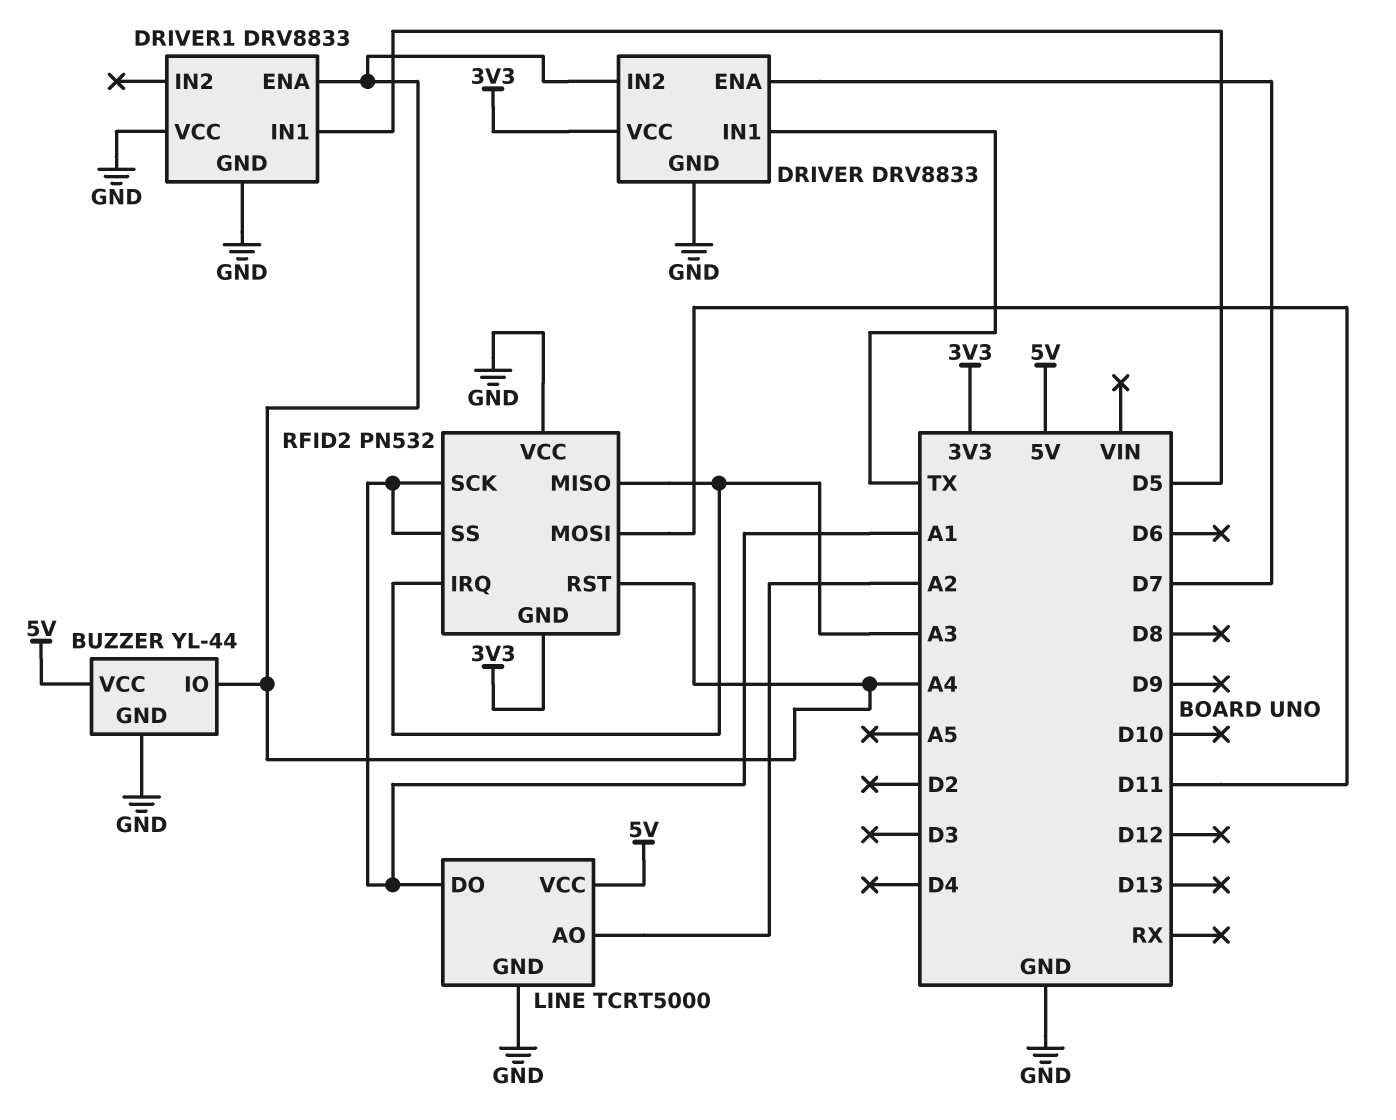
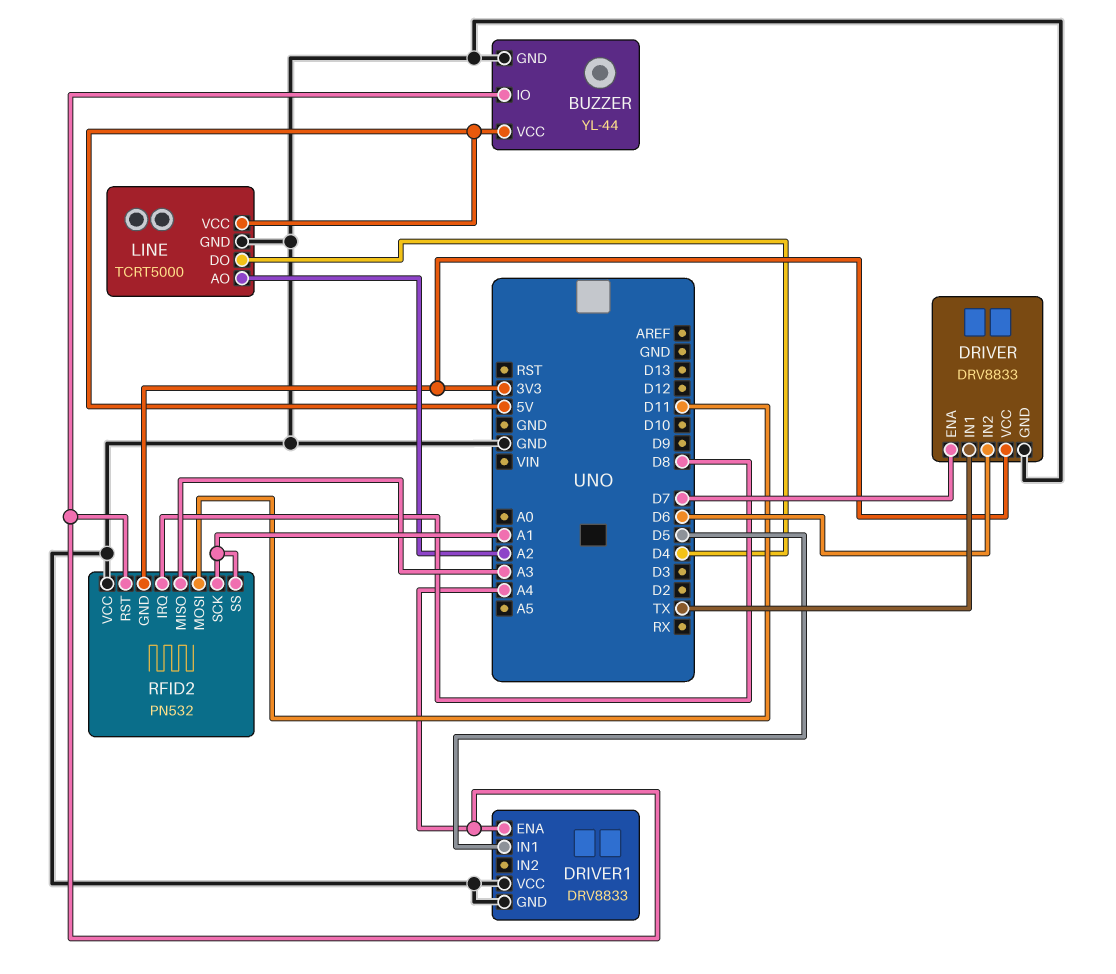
DRIVER pin IN2: A4 -> D6
LINE pin DO: A1 -> D4
RFID2 pin IRQ: A3 -> D8

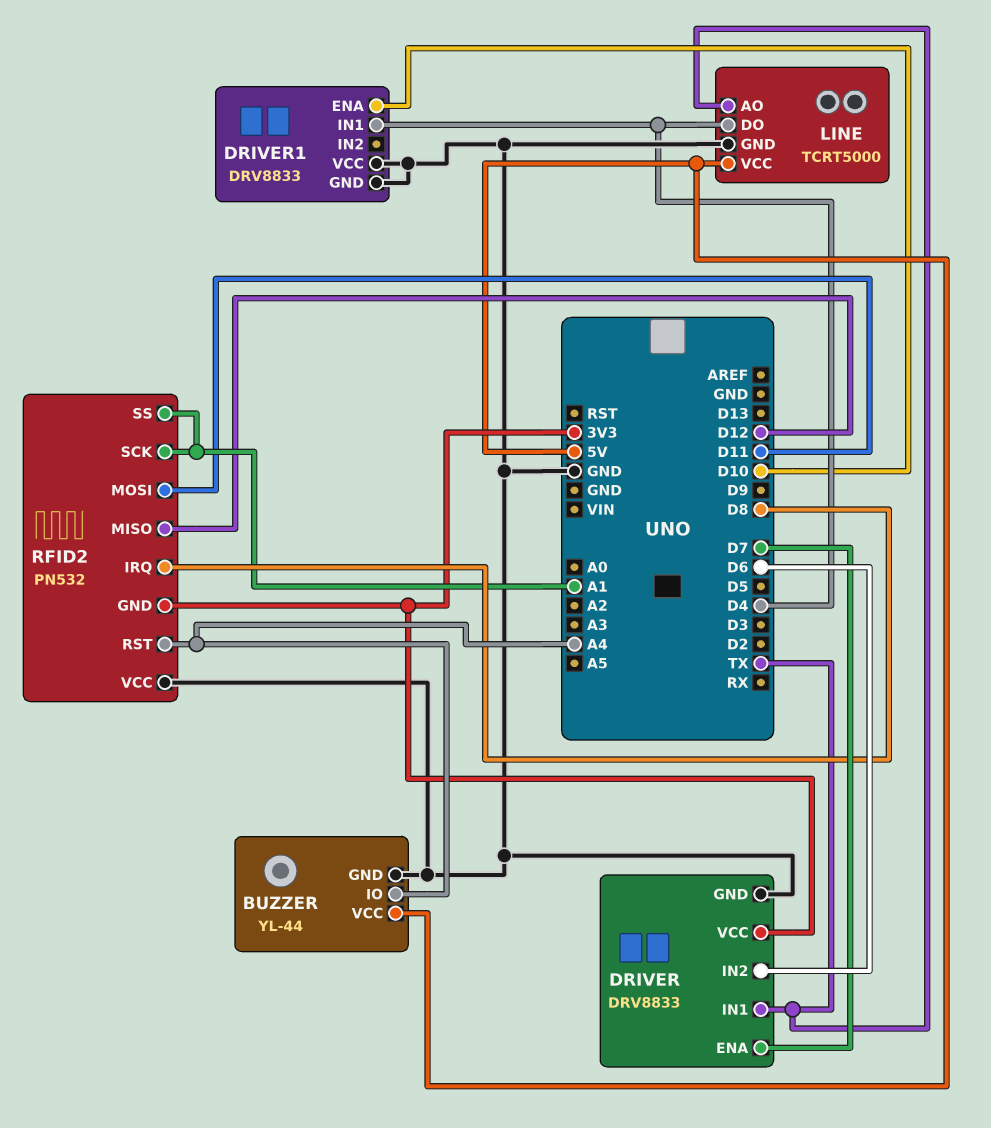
DRIVER1 pin ENA: A4 -> D10
DRIVER1 pin IN1: D5 -> D4
LINE pin AO: A2 -> TX
RFID2 pin MISO: A3 -> D12

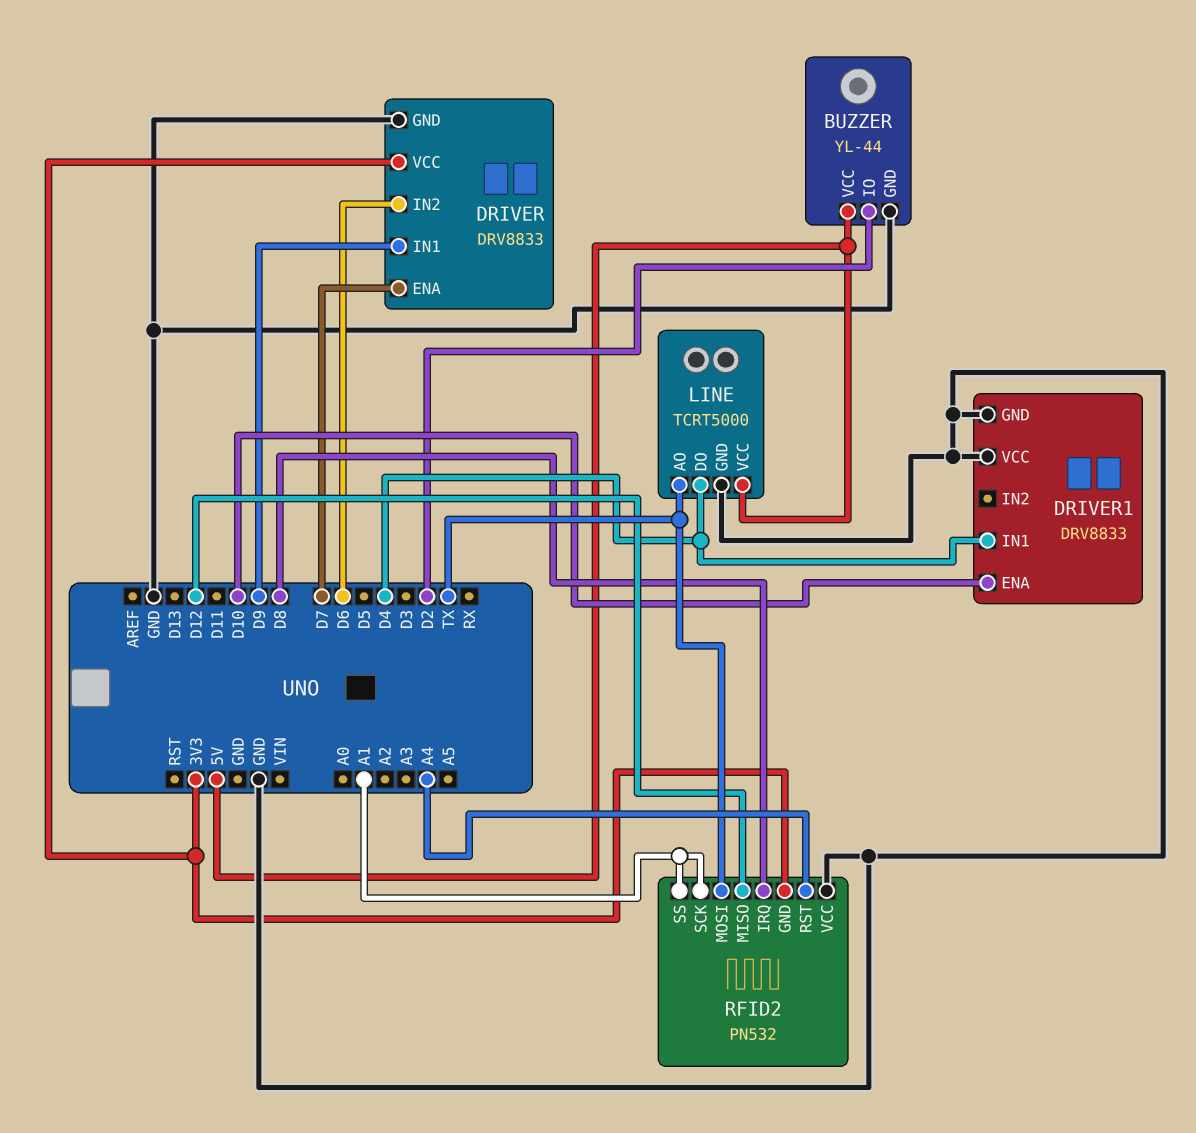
BUZZER pin IO: A4 -> D2
DRIVER pin IN1: TX -> D9
RFID2 pin MOSI: D11 -> TX

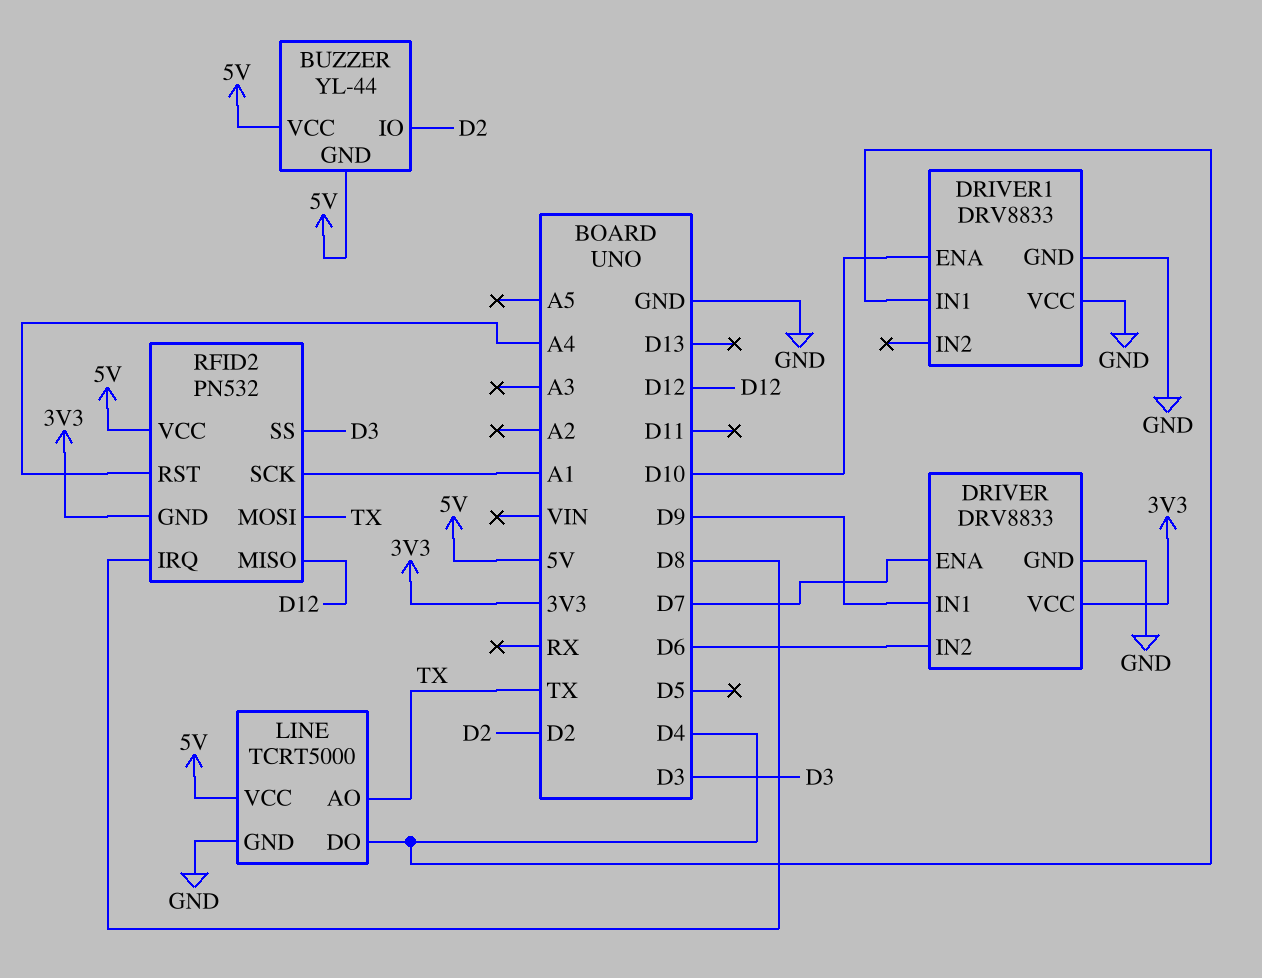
BUZZER pin GND: GND -> 5V
RFID2 pin SS: A1 -> D3
RFID2 pin VCC: GND -> 5V

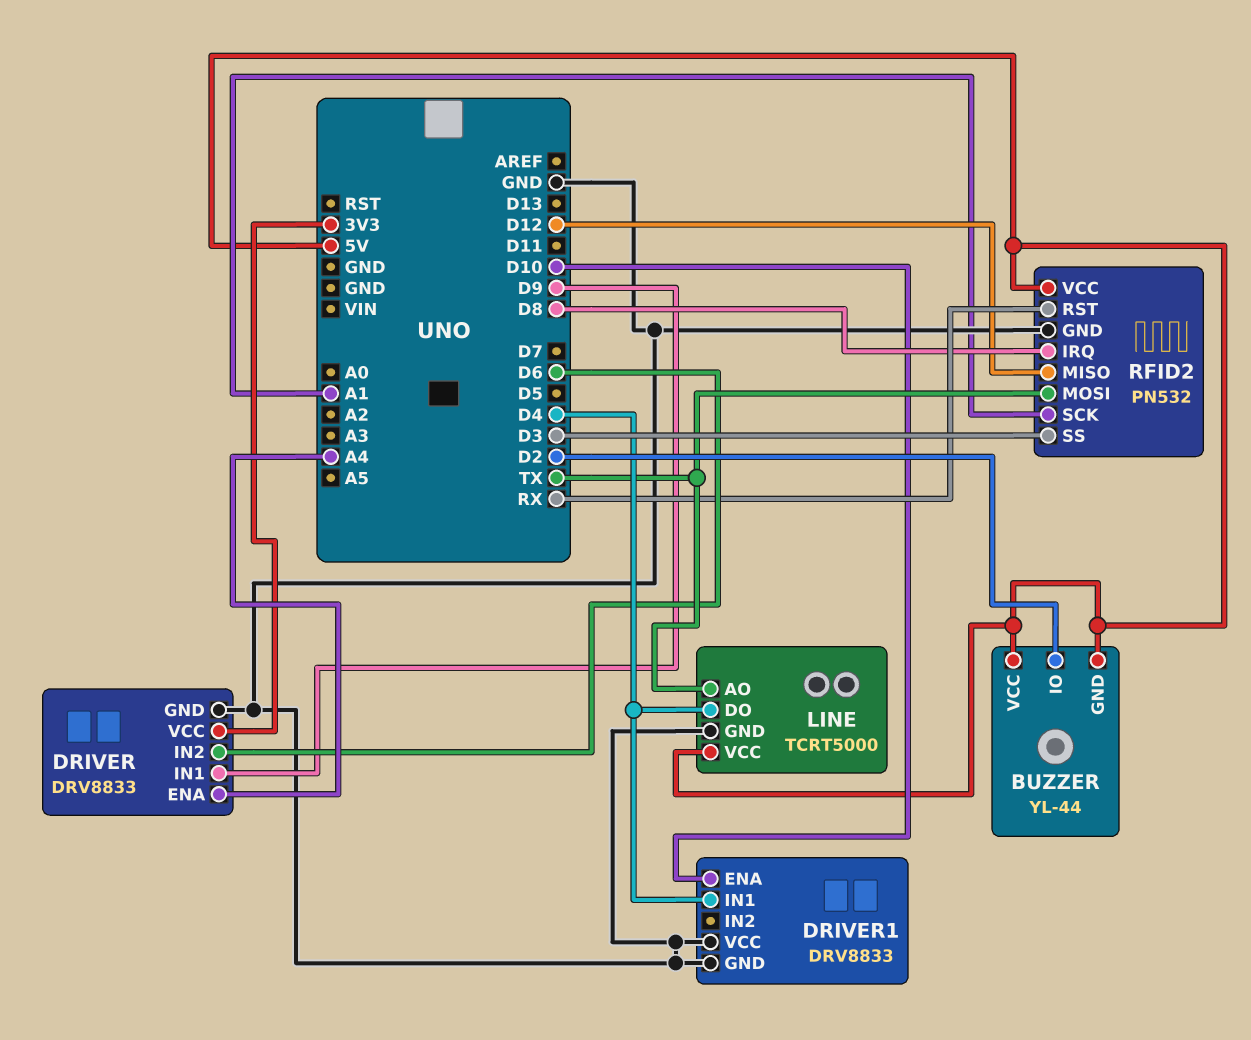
DRIVER pin ENA: D7 -> A4
RFID2 pin GND: 3V3 -> GND
RFID2 pin RST: A4 -> RX

